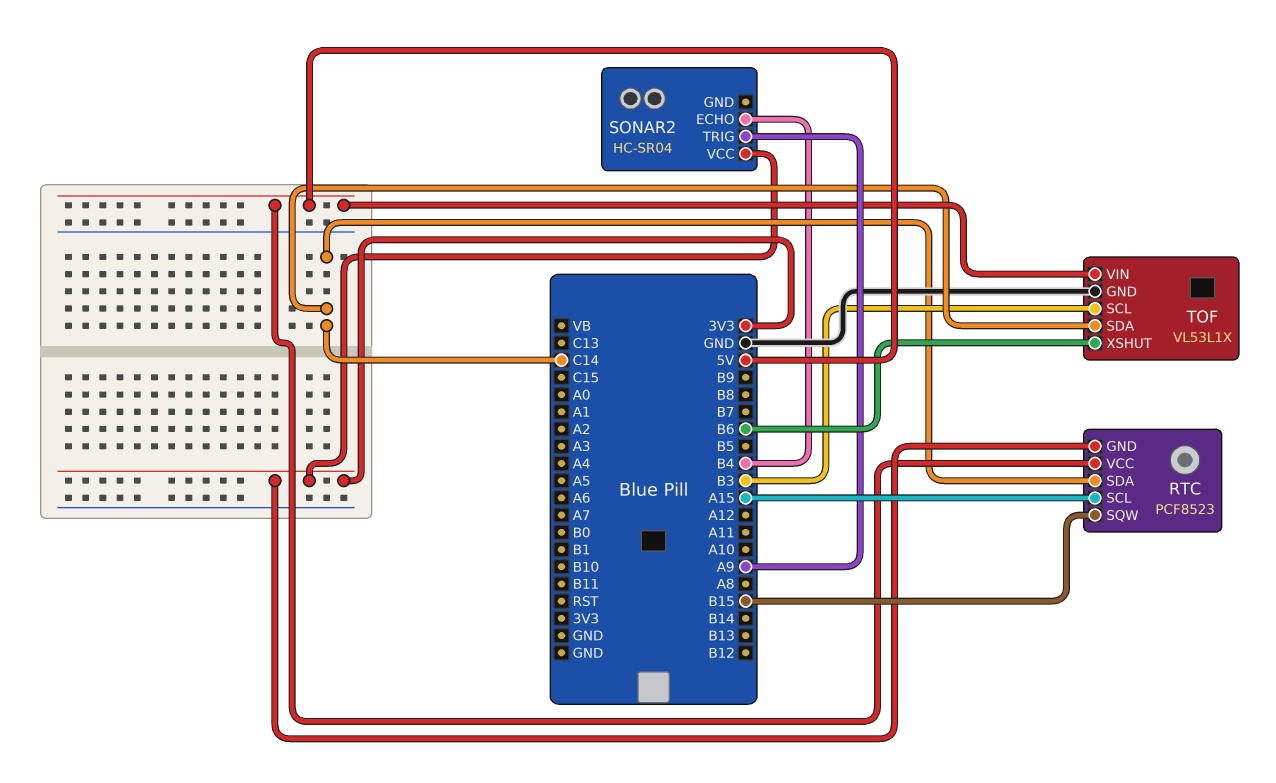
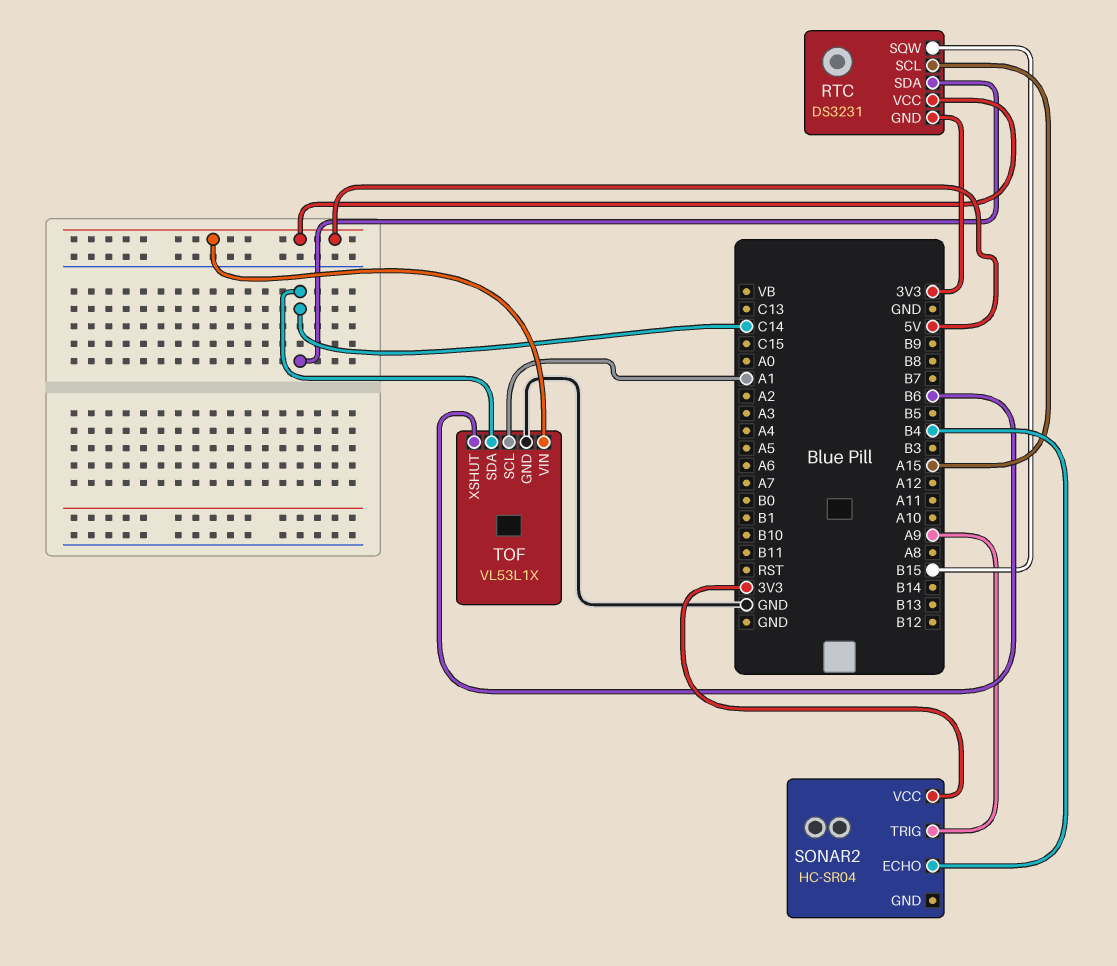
RTC: PCF8523 -> DS3231
TOF pin SCL: B3 -> A1

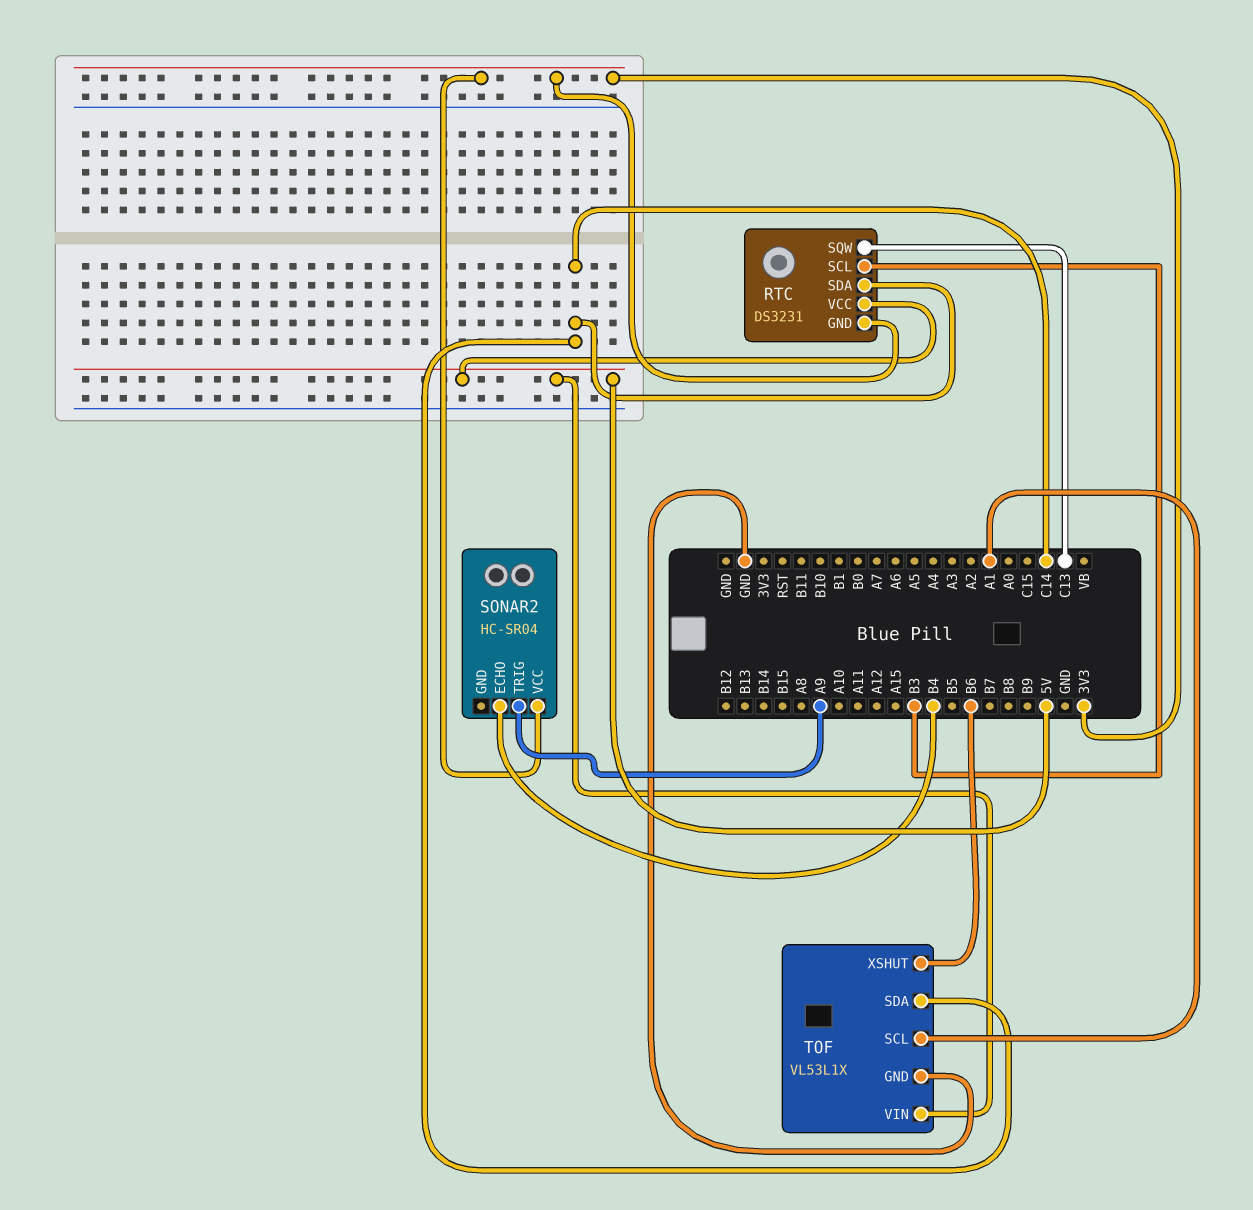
RTC pin SCL: A15 -> B3
RTC pin SQW: B15 -> C13

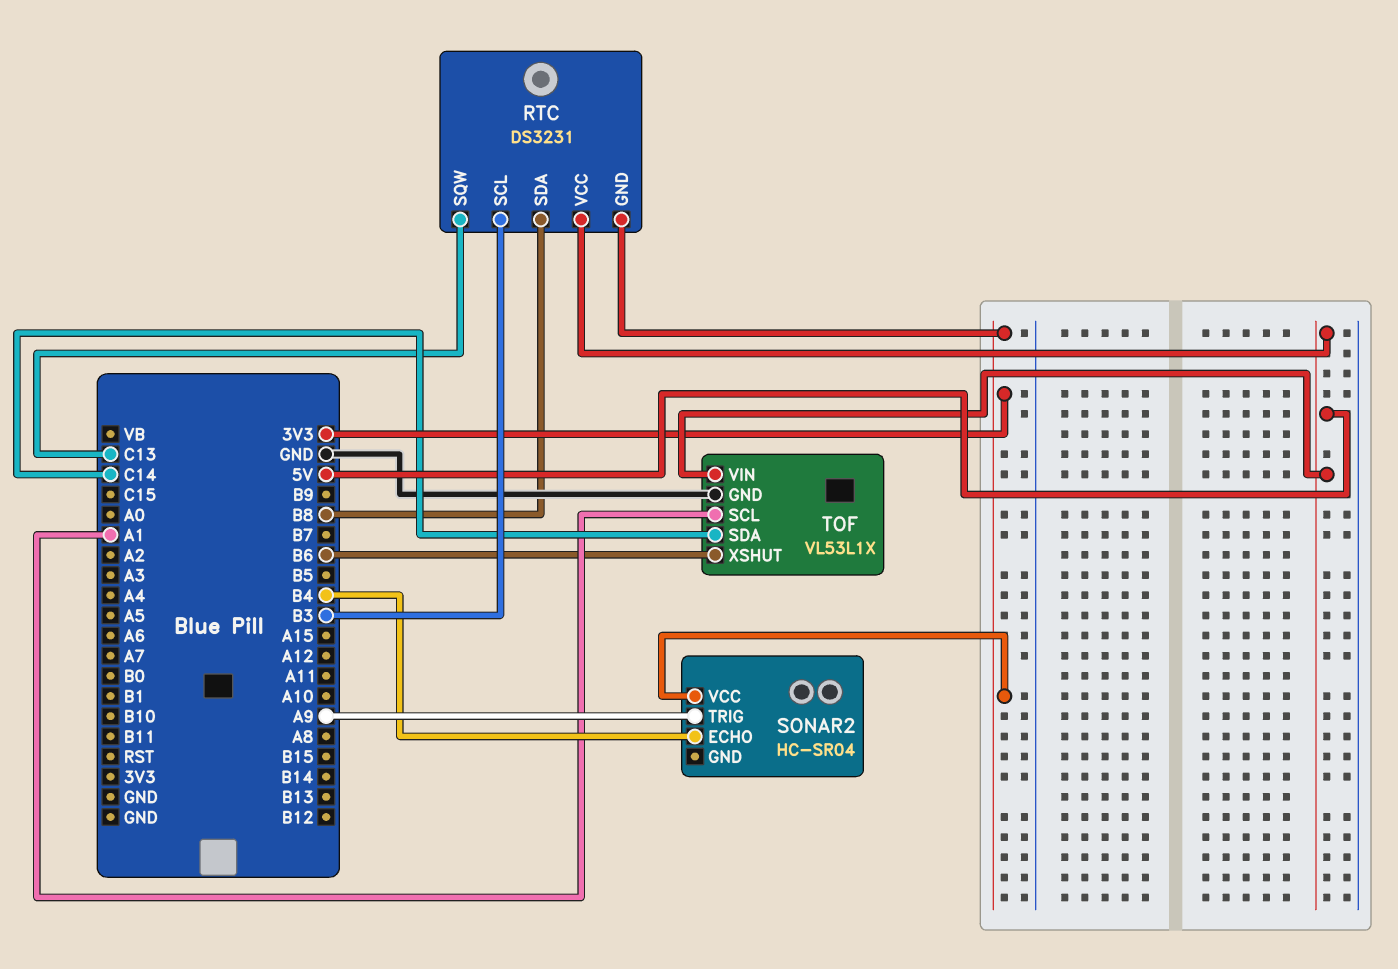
RTC pin SDA: C14 -> B8

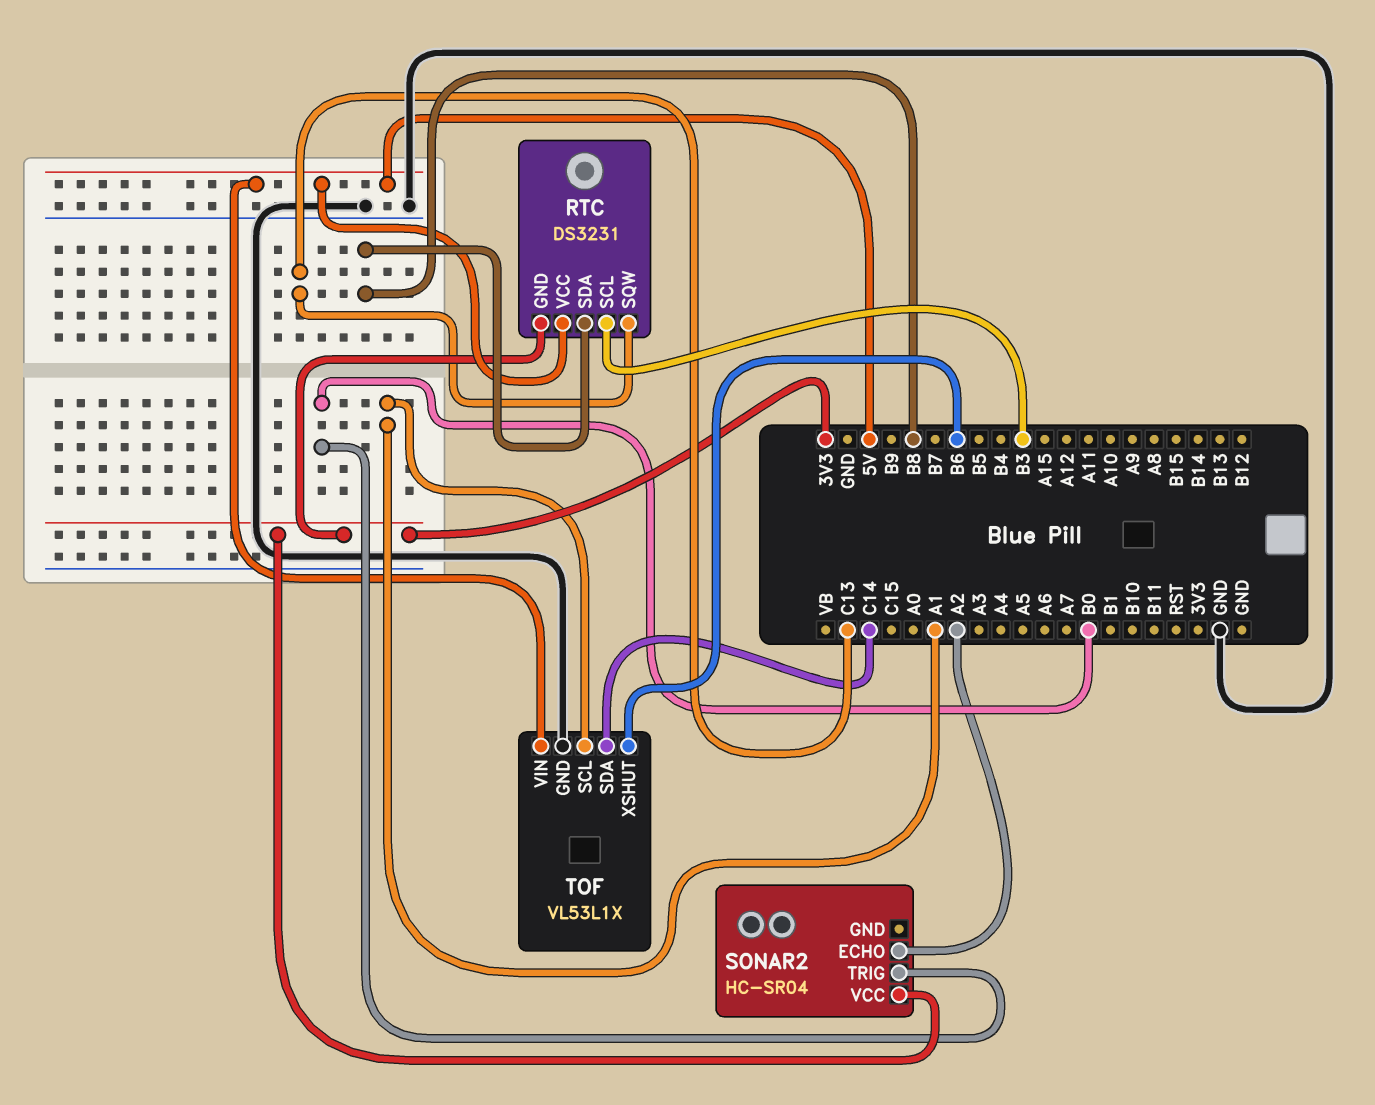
SONAR2 pin ECHO: B4 -> A2
SONAR2 pin TRIG: A9 -> B0

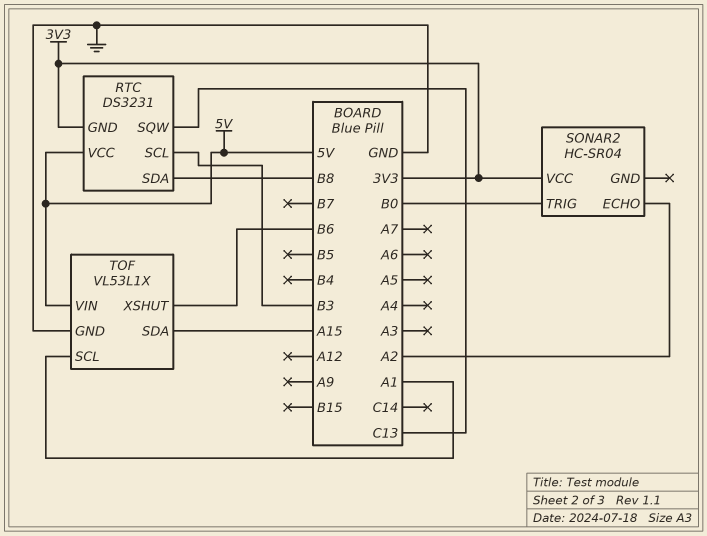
TOF pin SDA: C14 -> A15

